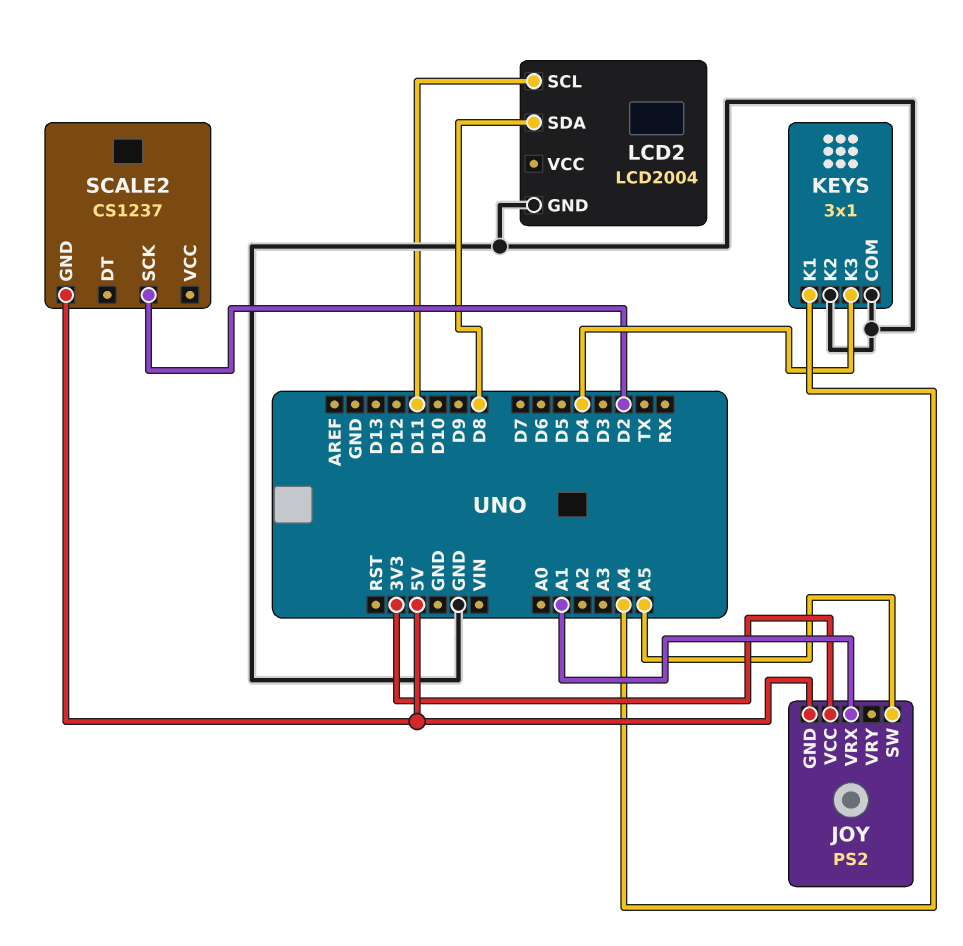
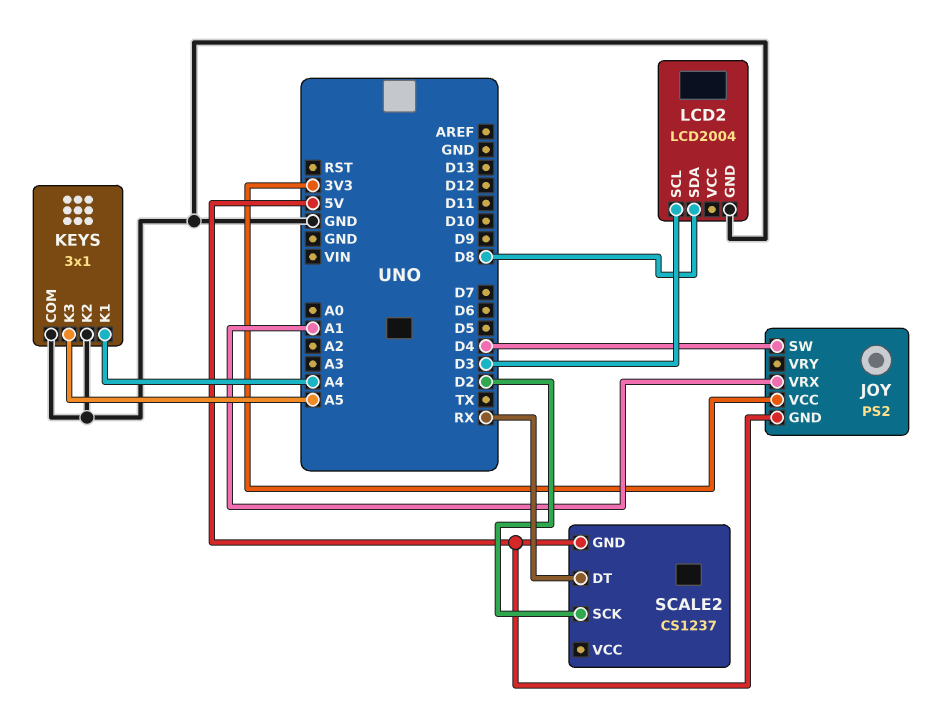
JOY pin SW: A5 -> D4
KEYS pin K3: D4 -> A5
LCD2 pin SCL: D11 -> D3
SCALE2 pin DT: none -> RX

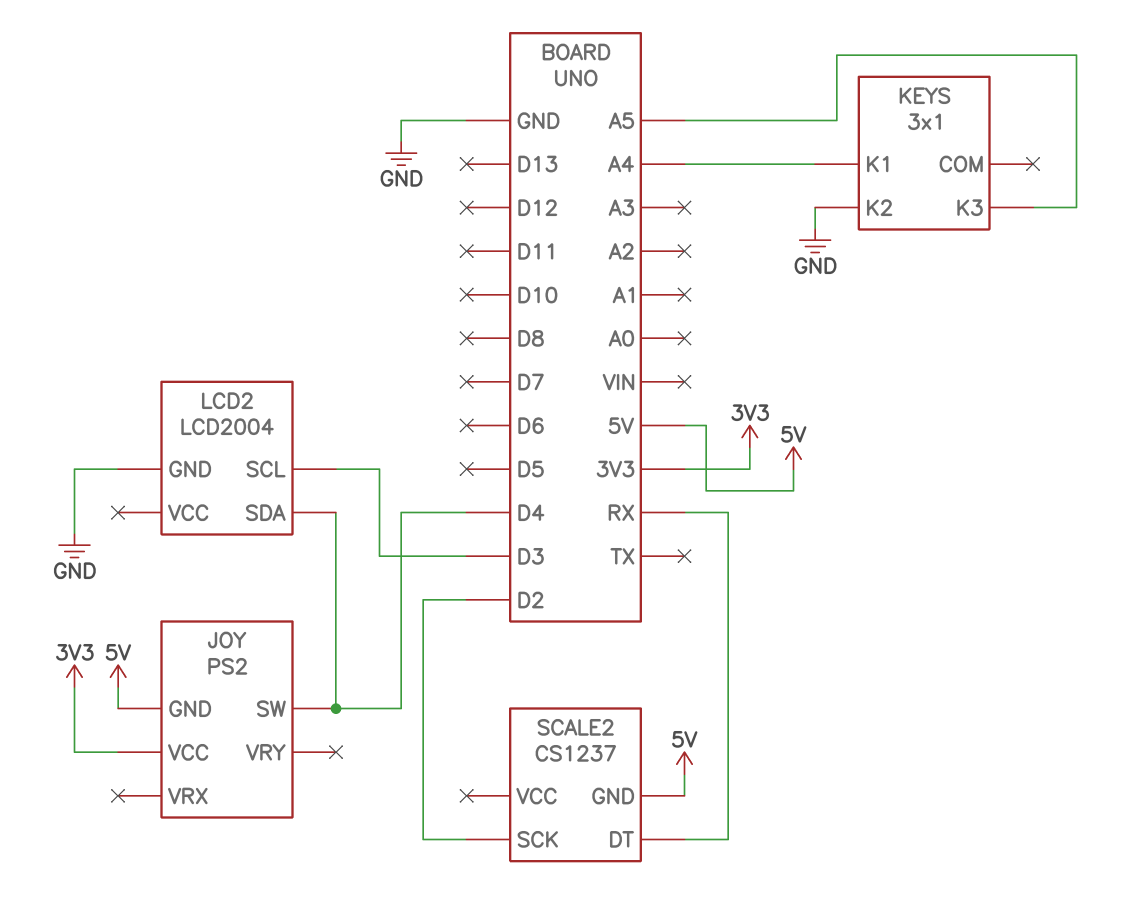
JOY pin VRX: A1 -> none
KEYS pin COM: GND -> none
LCD2 pin SDA: D8 -> D4

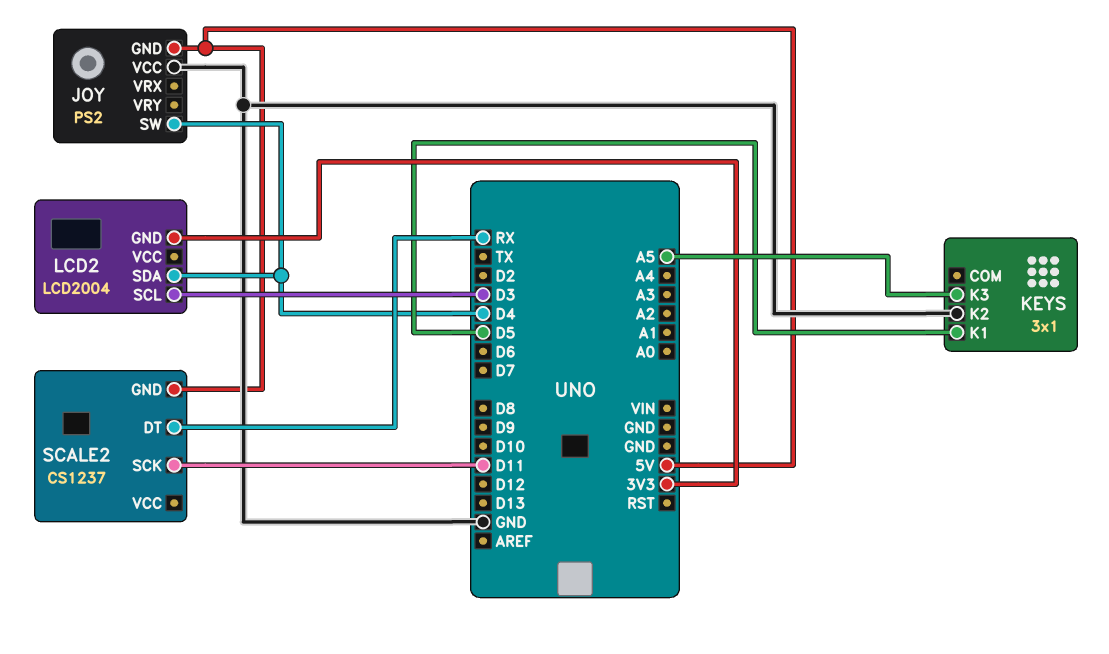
JOY pin VCC: 3V3 -> GND
KEYS pin K1: A4 -> D5
LCD2 pin GND: GND -> 3V3
SCALE2 pin SCK: D2 -> D11

